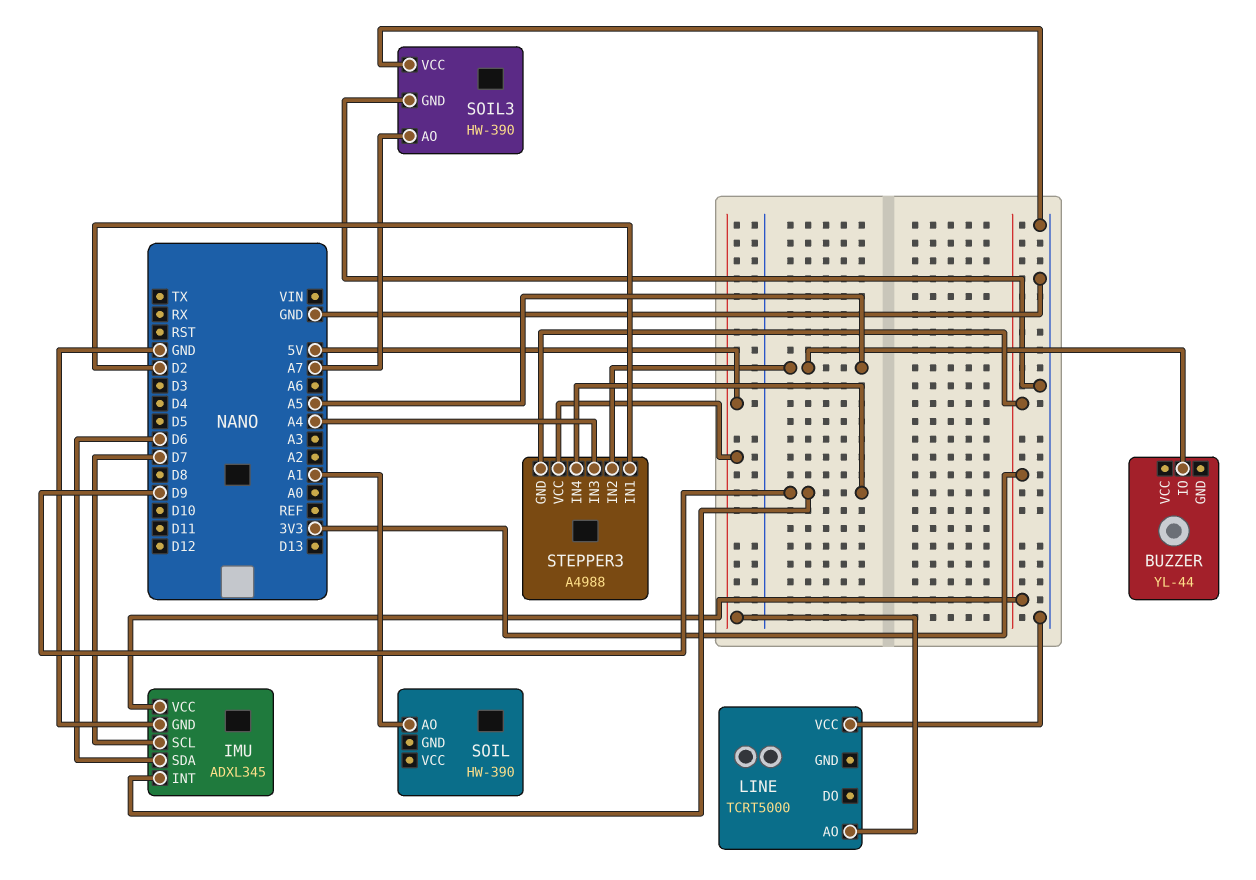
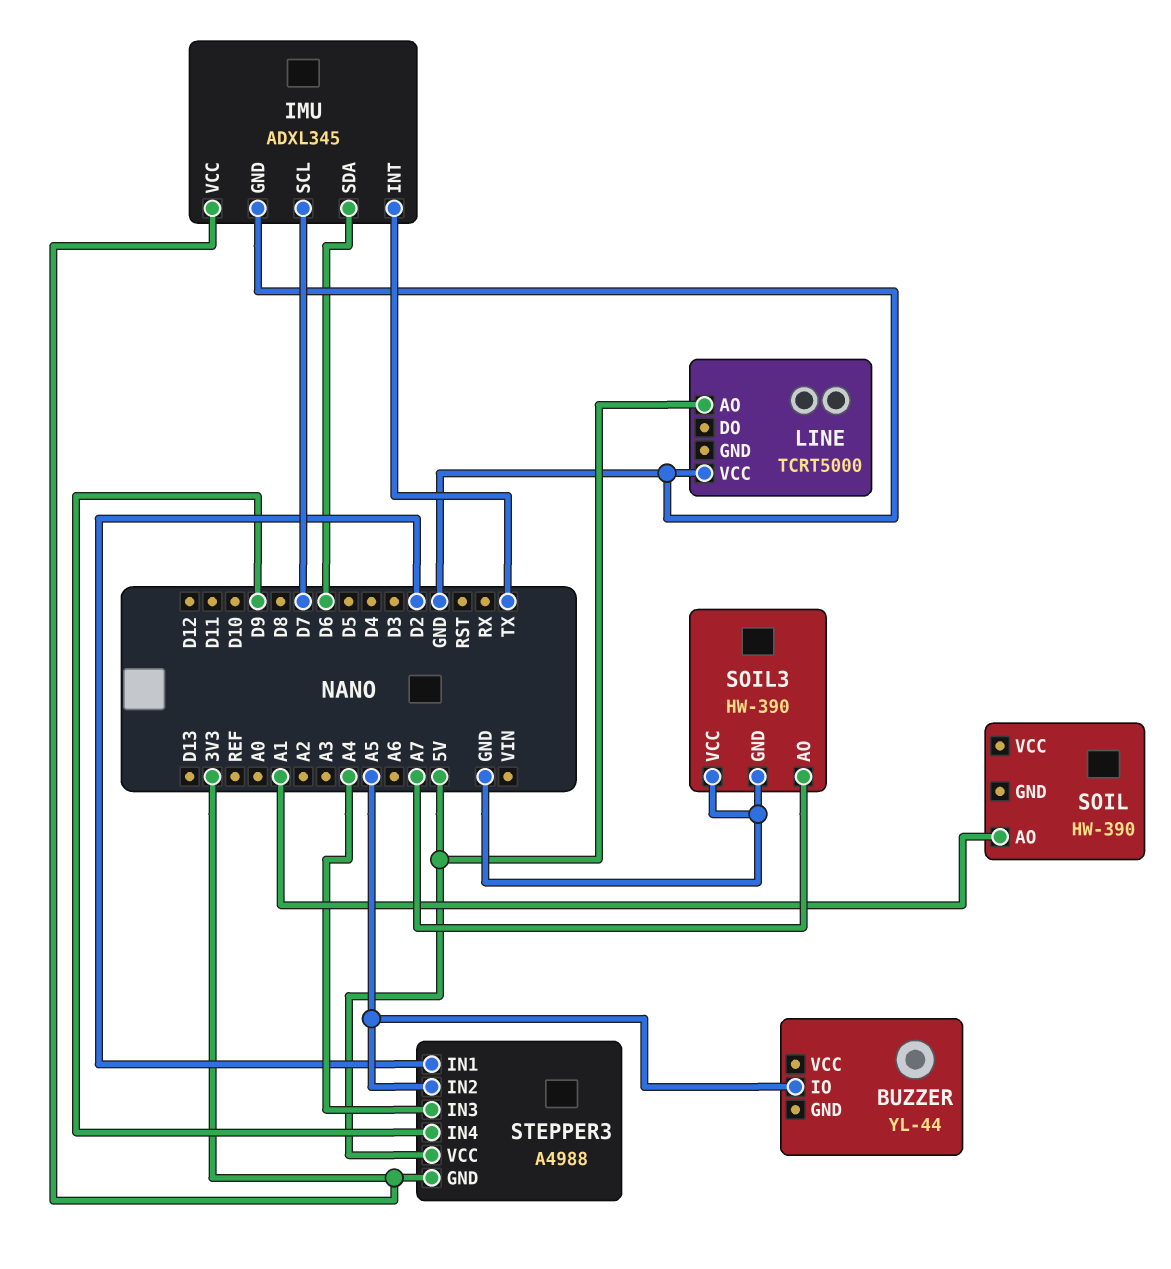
IMU pin INT: D9 -> TX

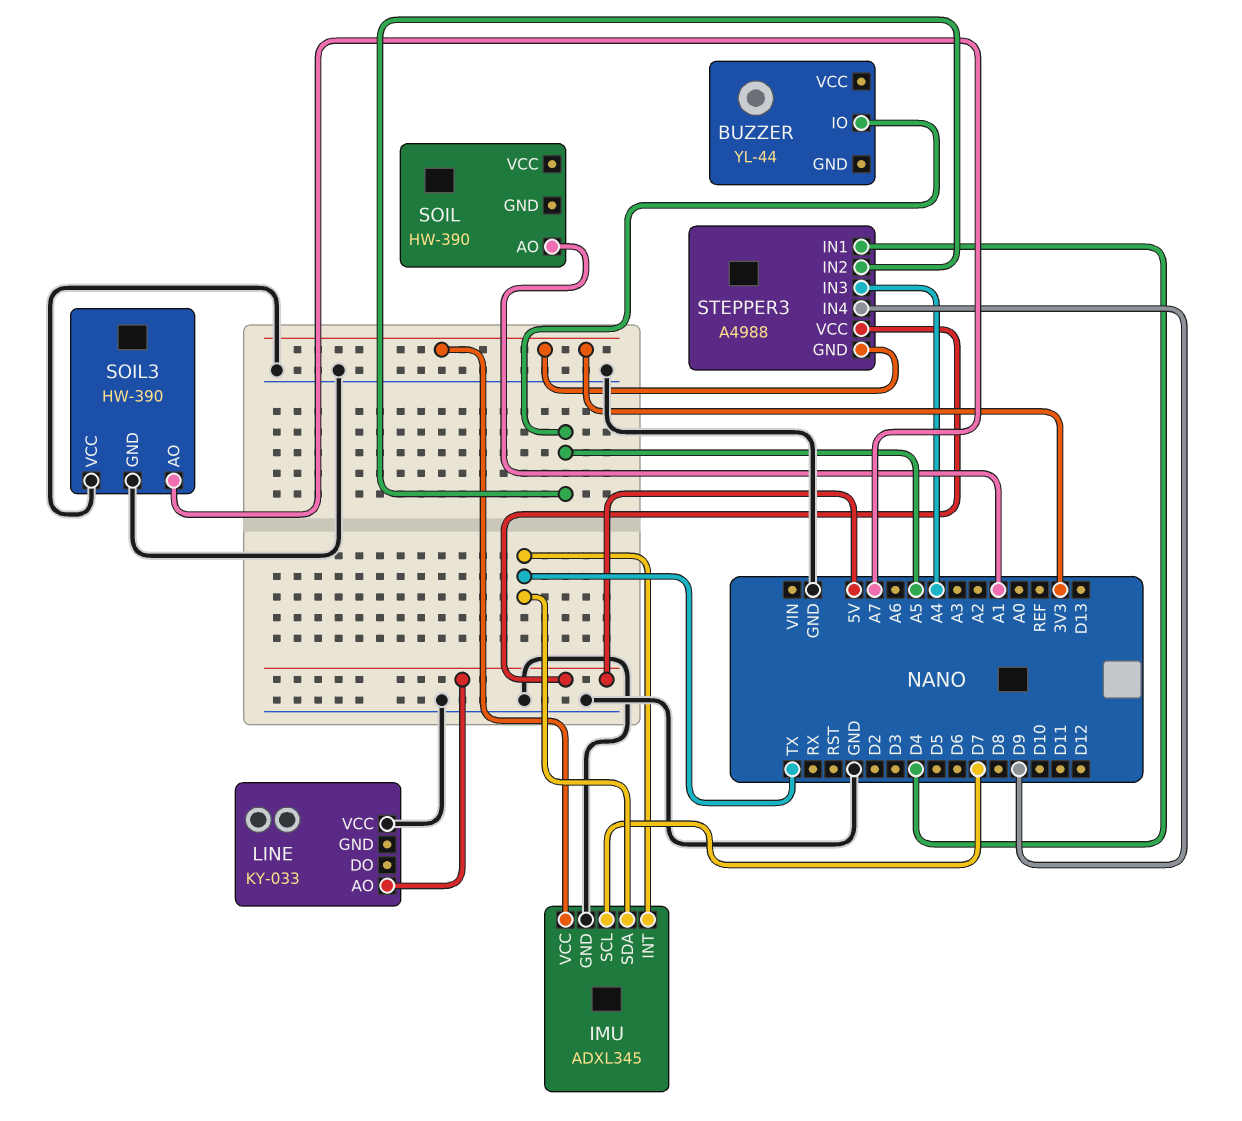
IMU pin SDA: D6 -> TX
LINE: TCRT5000 -> KY-033
STEPPER3 pin IN1: D2 -> D4

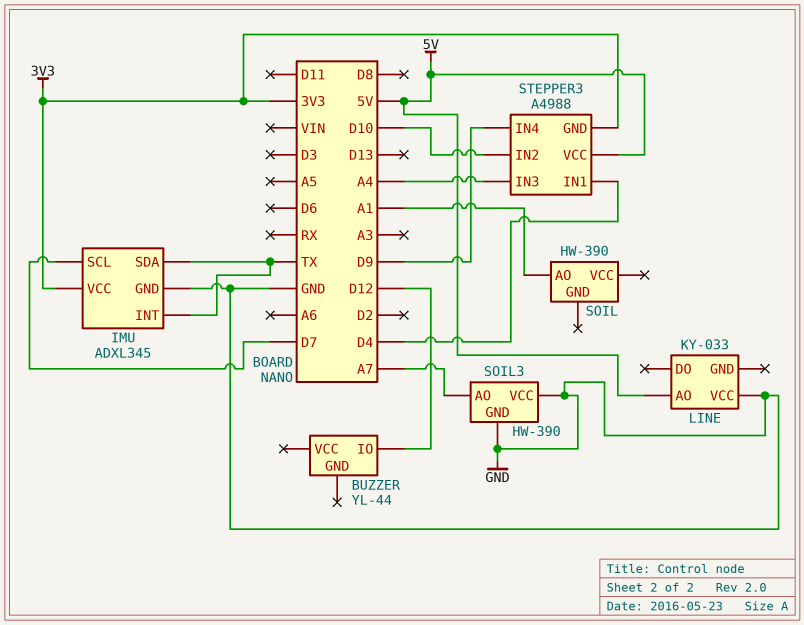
BUZZER pin IO: A5 -> D12
STEPPER3 pin IN2: A5 -> D10

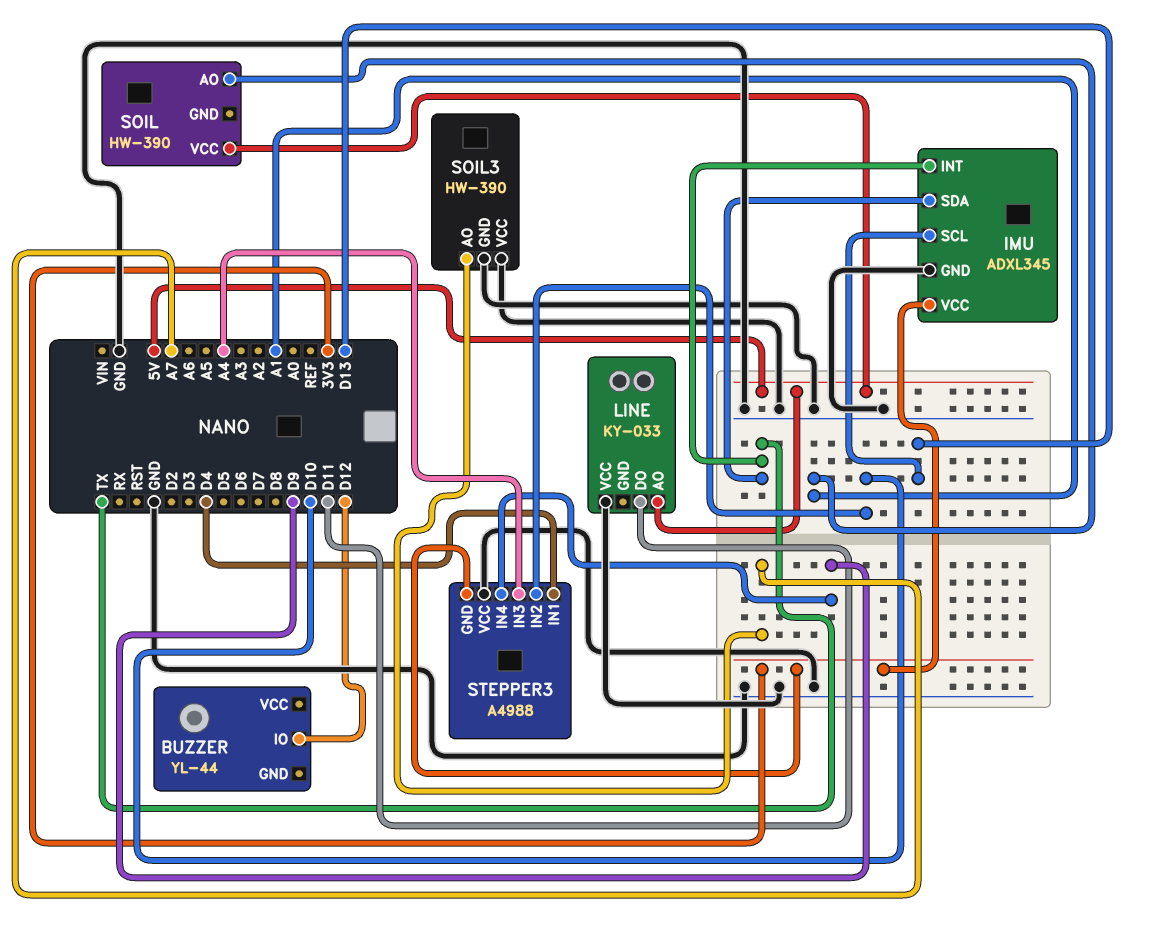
IMU pin SCL: D7 -> D13
LINE pin DO: none -> D11
SOIL pin VCC: none -> 5V
STEPPER3 pin VCC: 5V -> GND

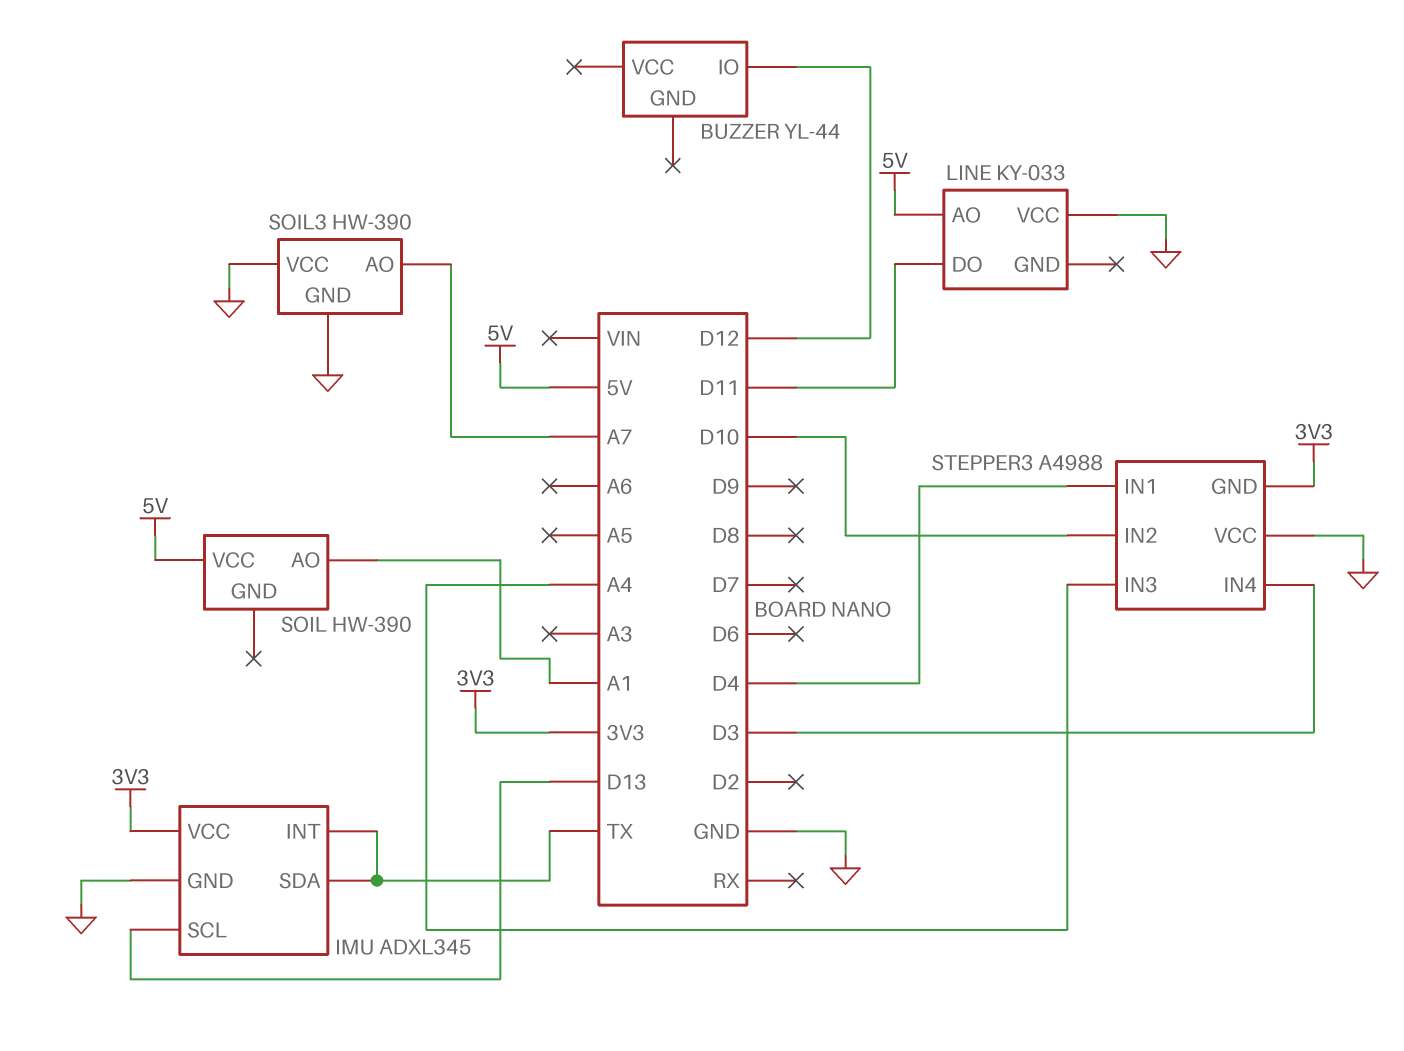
STEPPER3 pin IN4: D9 -> D3

